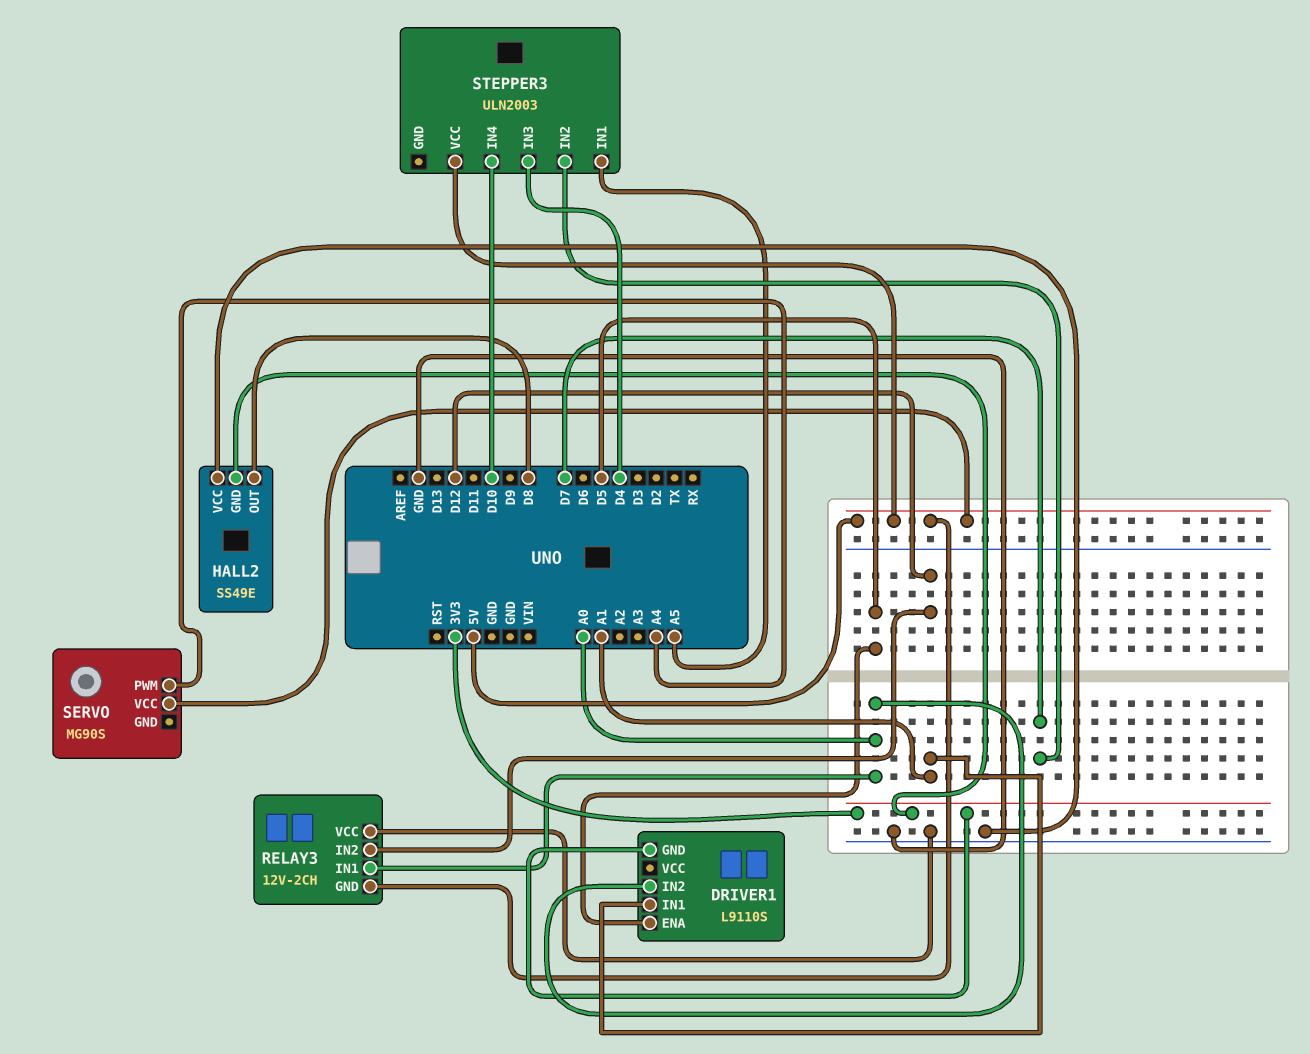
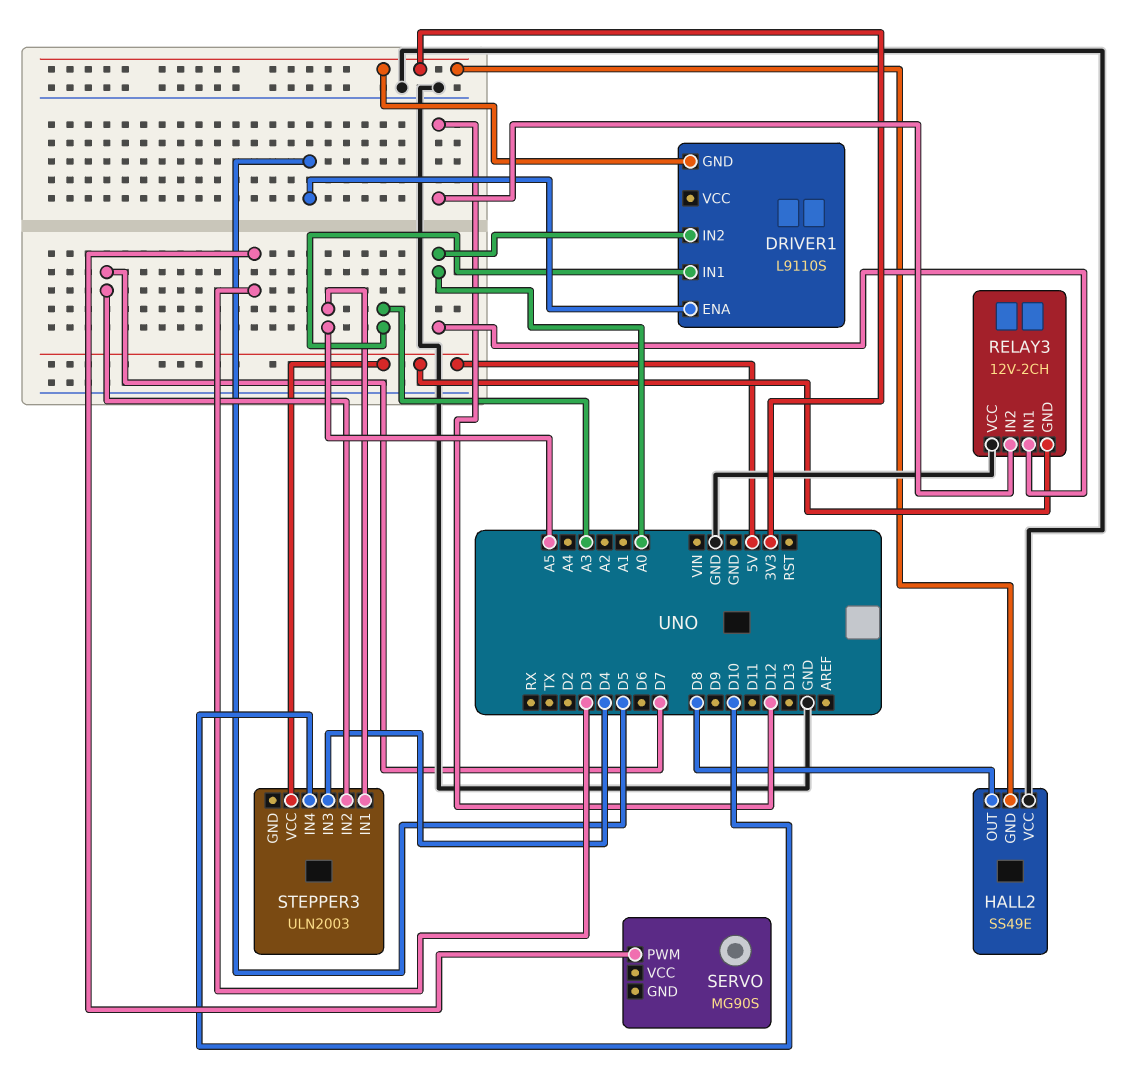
DRIVER1 pin IN1: A1 -> A3
SERVO pin PWM: A4 -> D3
SERVO pin VCC: 5V -> none

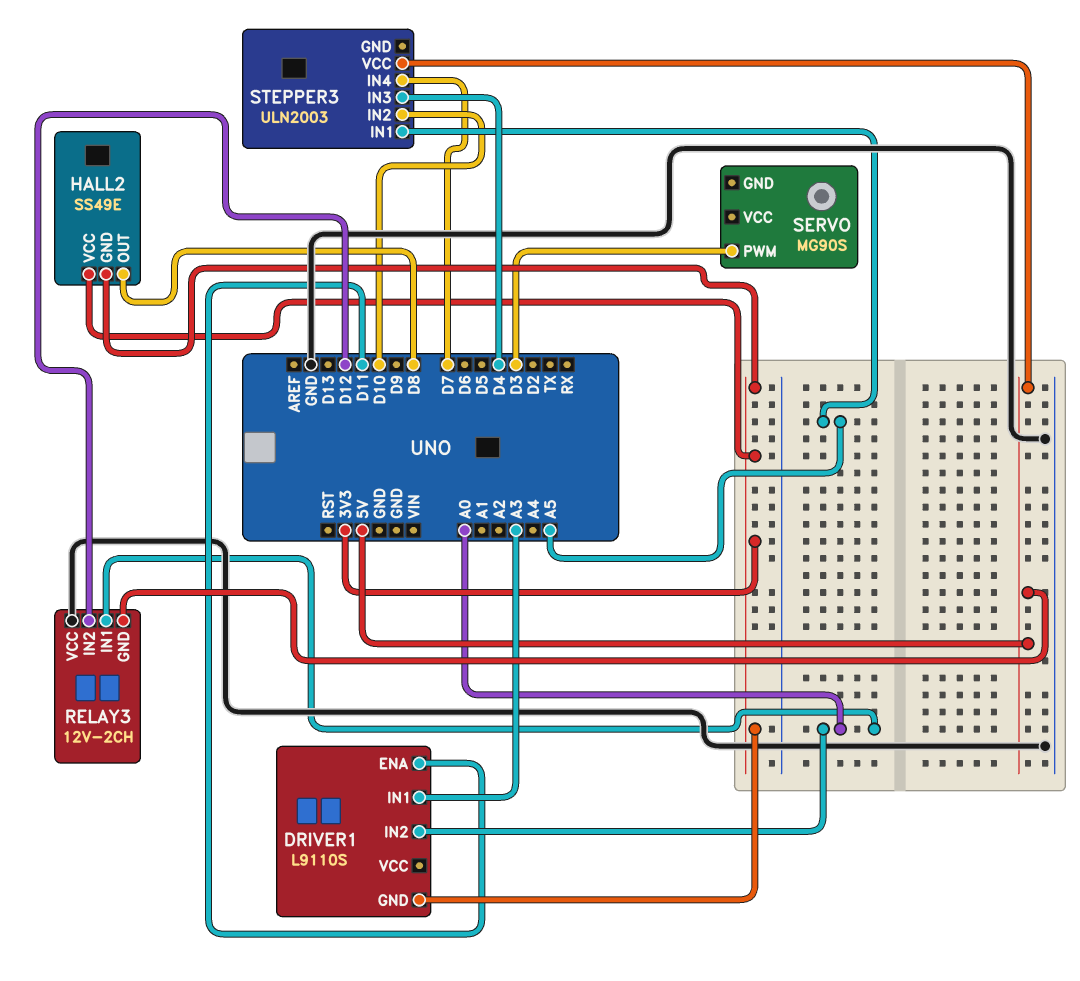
DRIVER1 pin ENA: D5 -> D11
HALL2 pin VCC: GND -> 3V3
STEPPER3 pin IN2: D7 -> D10
STEPPER3 pin IN4: D10 -> D7

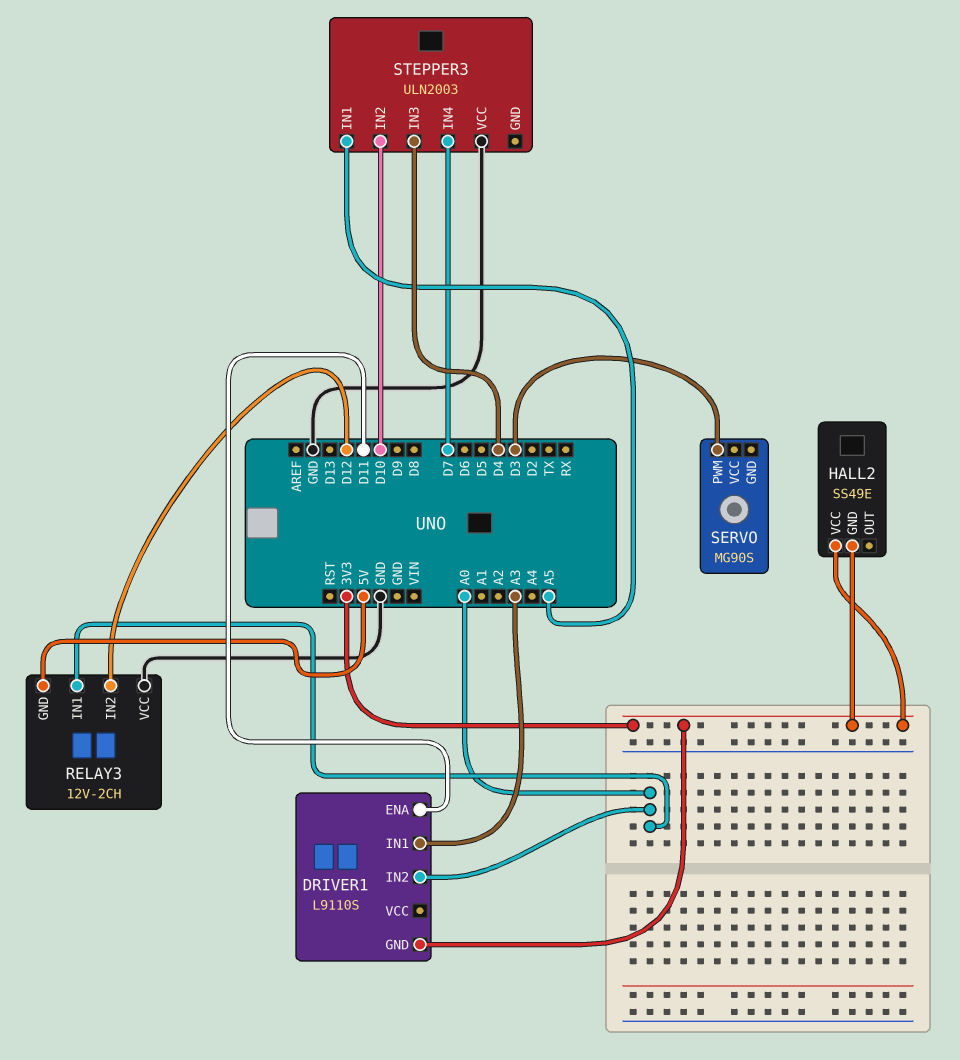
HALL2 pin OUT: D8 -> none
STEPPER3 pin VCC: 5V -> GND

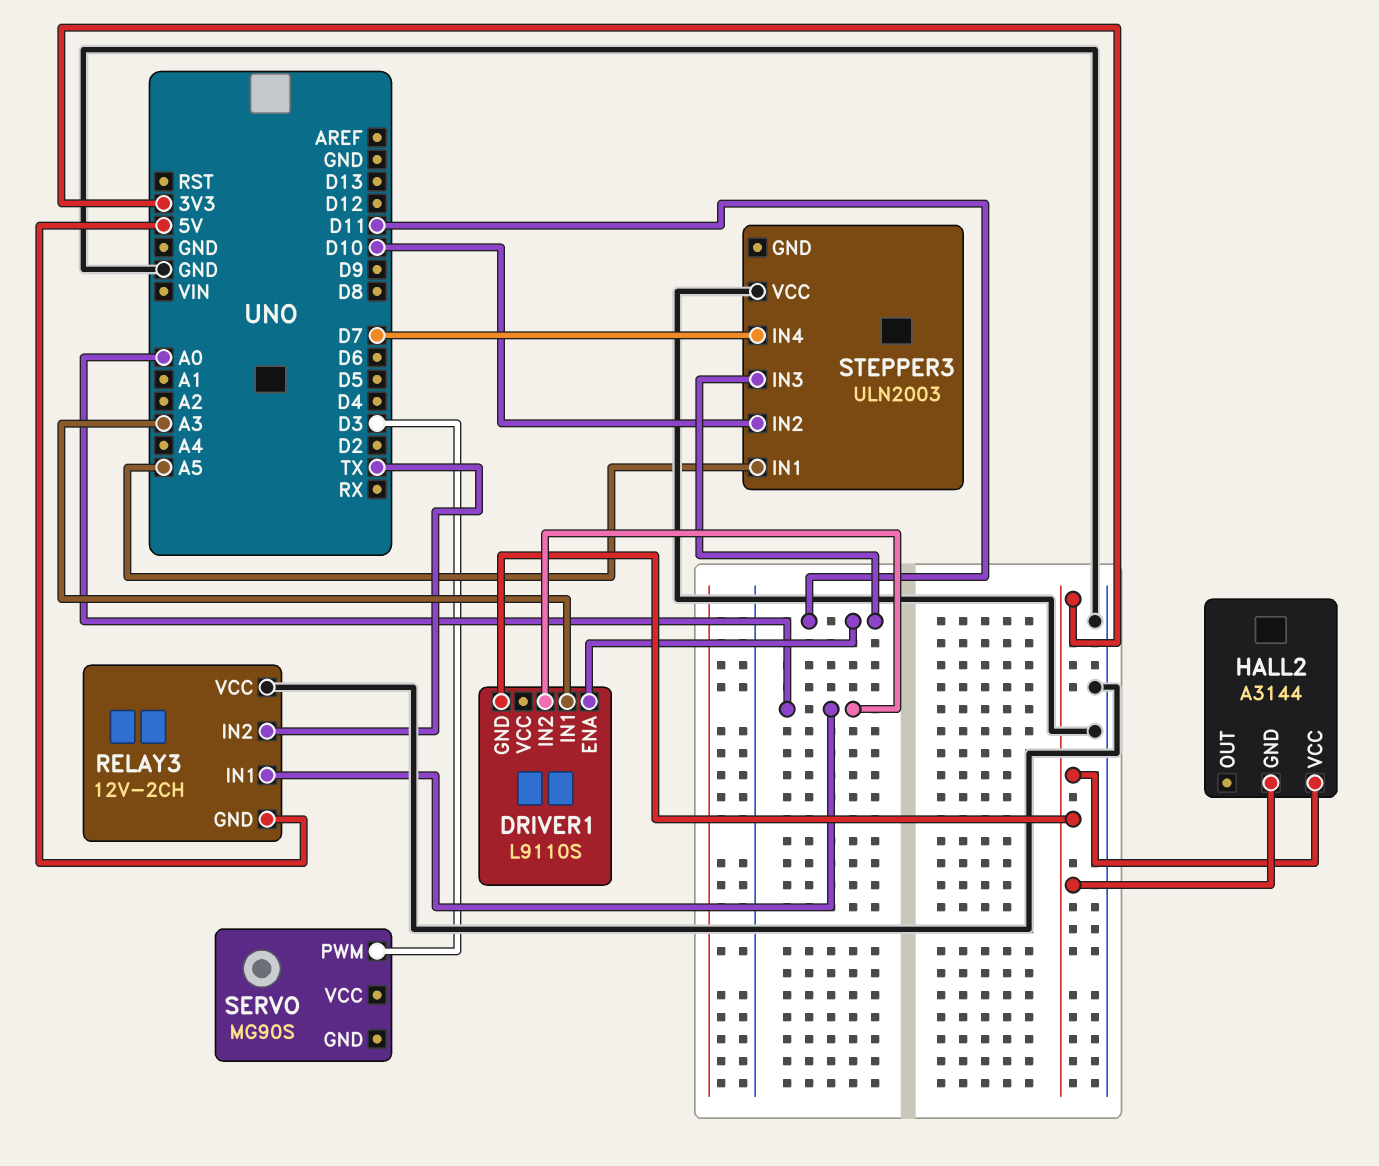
HALL2: SS49E -> A3144
RELAY3 pin IN2: D12 -> TX
STEPPER3 pin IN3: D4 -> D11

